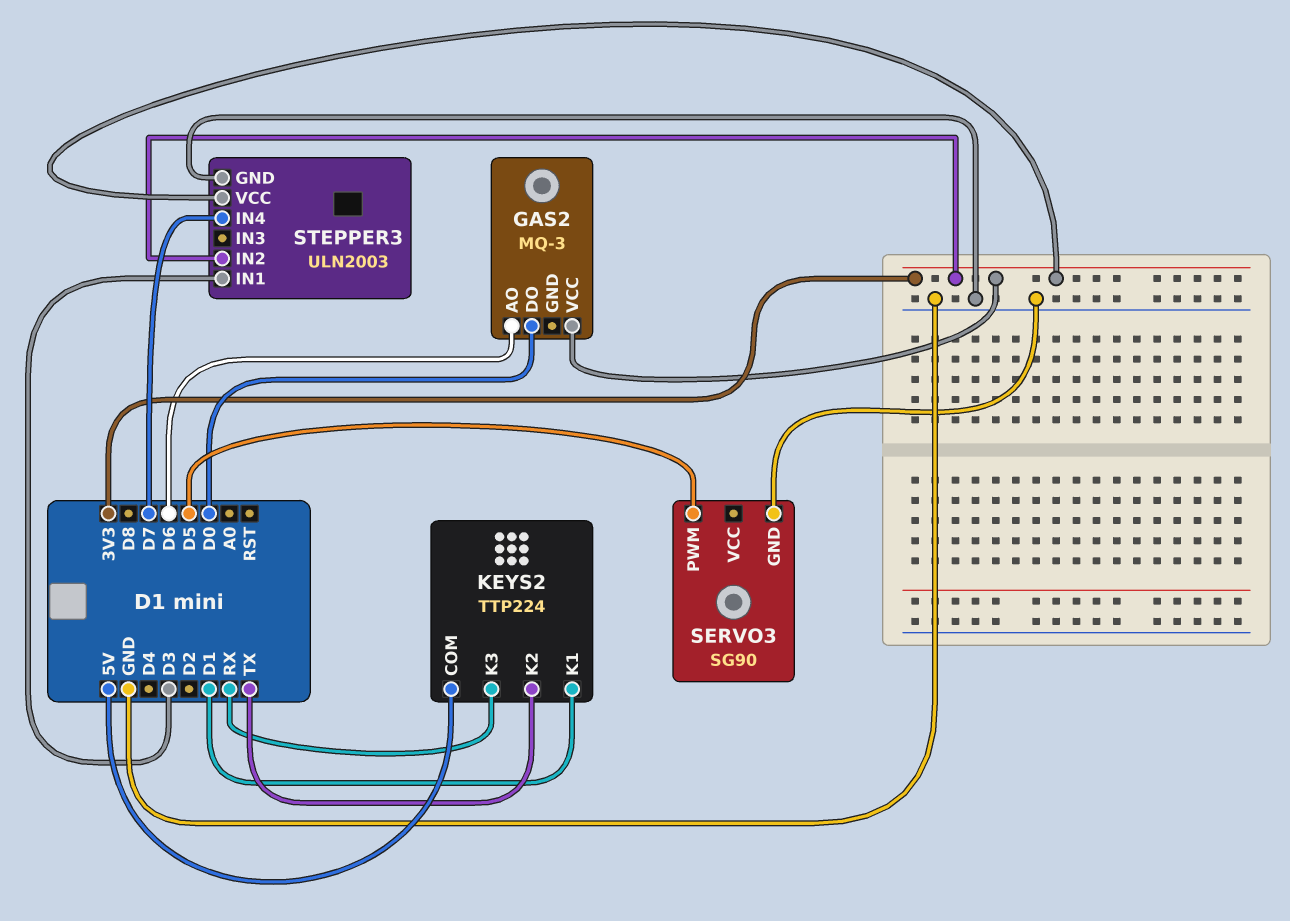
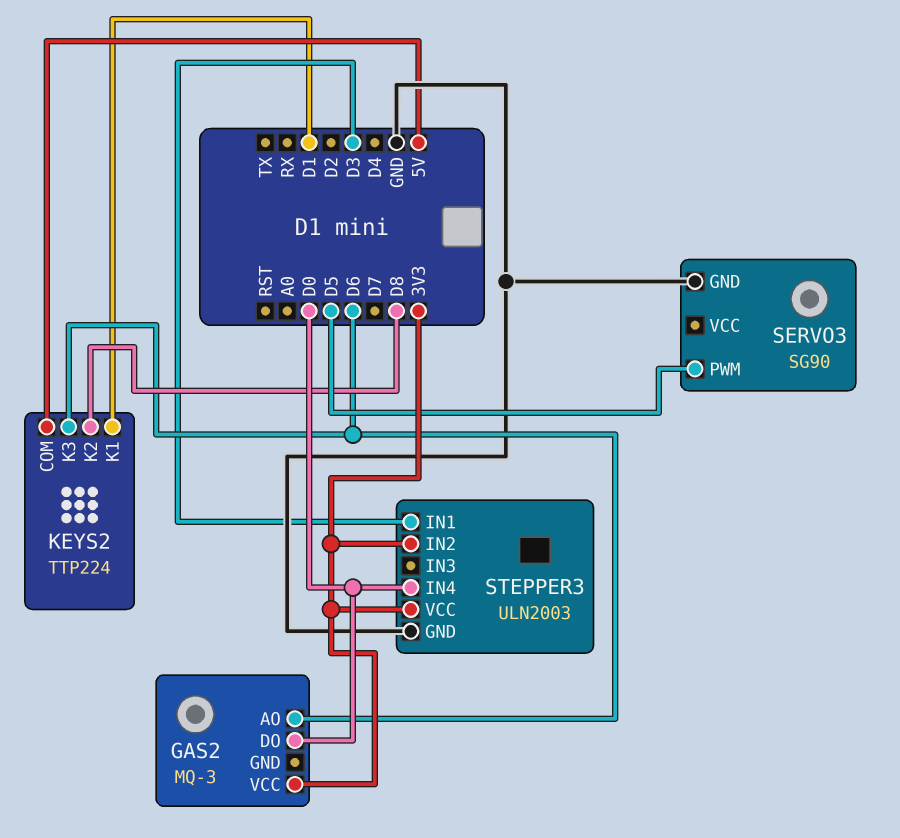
KEYS2 pin K2: TX -> D8
KEYS2 pin K3: RX -> D6
STEPPER3 pin IN4: D7 -> D0

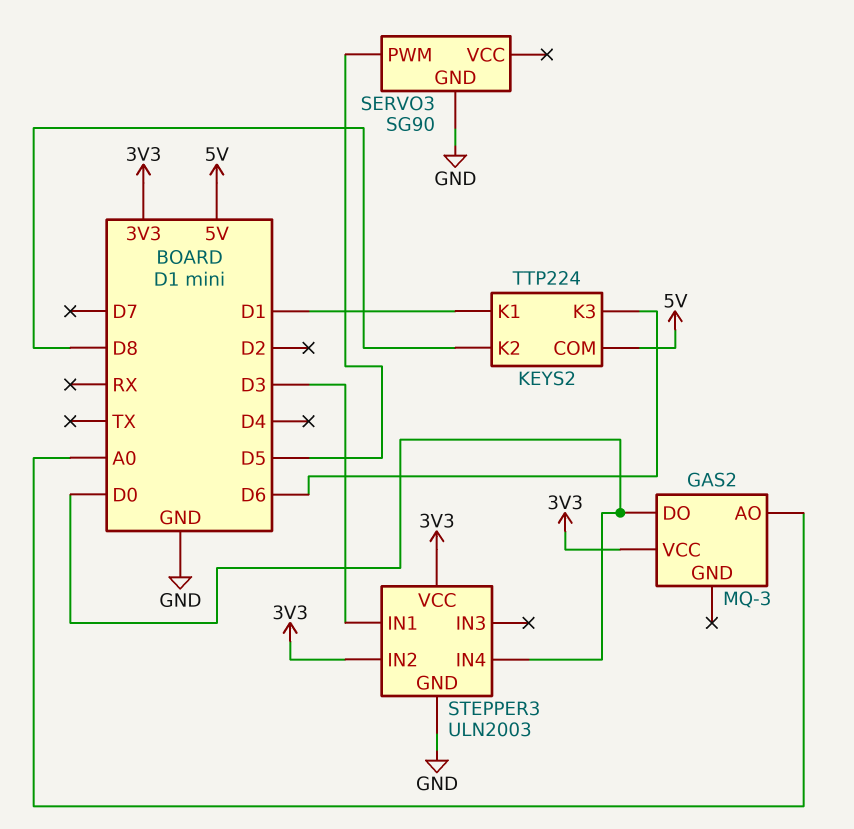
GAS2 pin AO: D6 -> A0

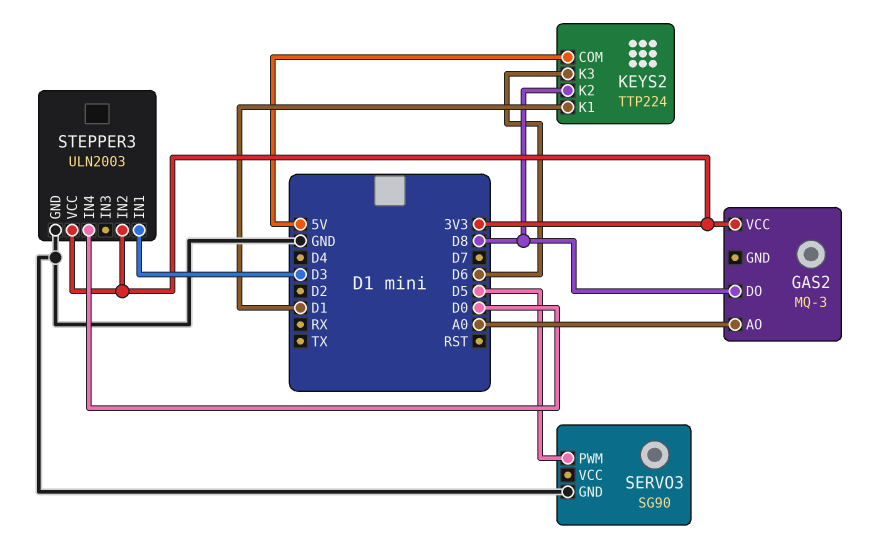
GAS2 pin DO: D0 -> D8

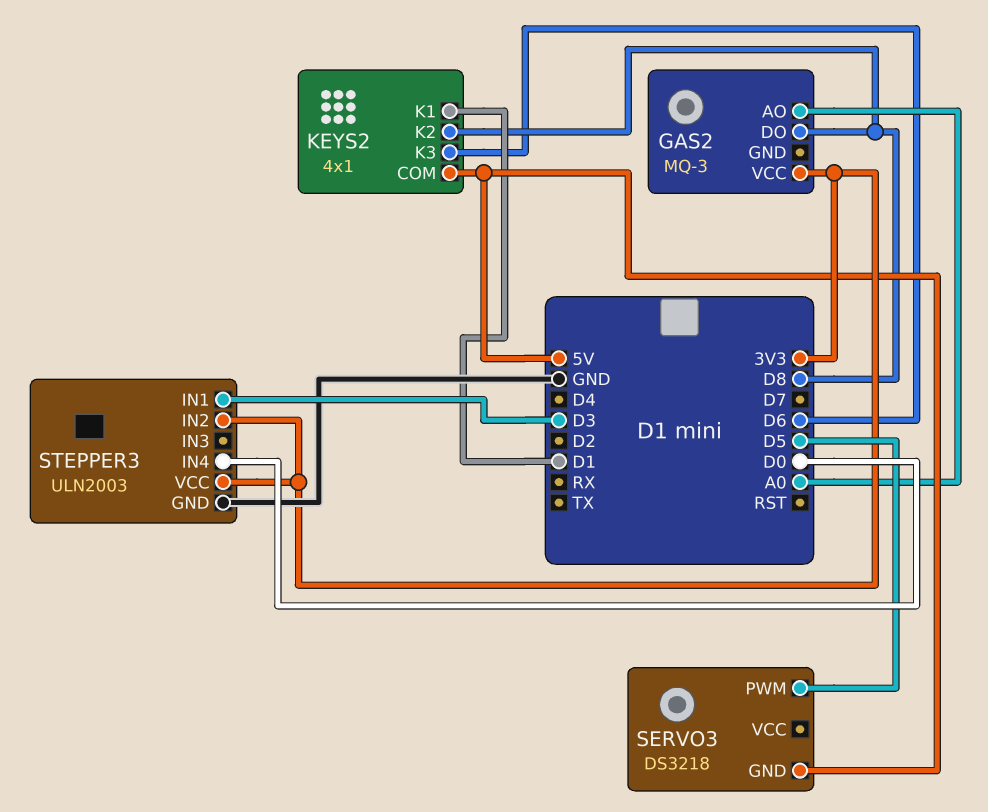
KEYS2: TTP224 -> 4x1
SERVO3: SG90 -> DS3218
SERVO3 pin GND: GND -> 5V

